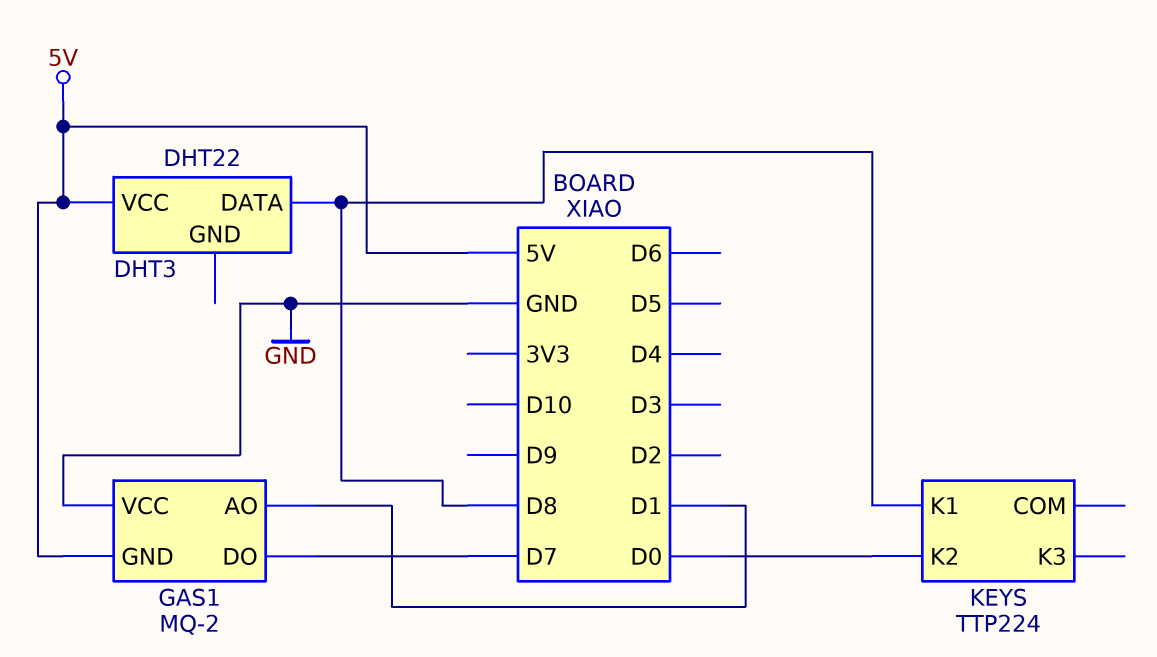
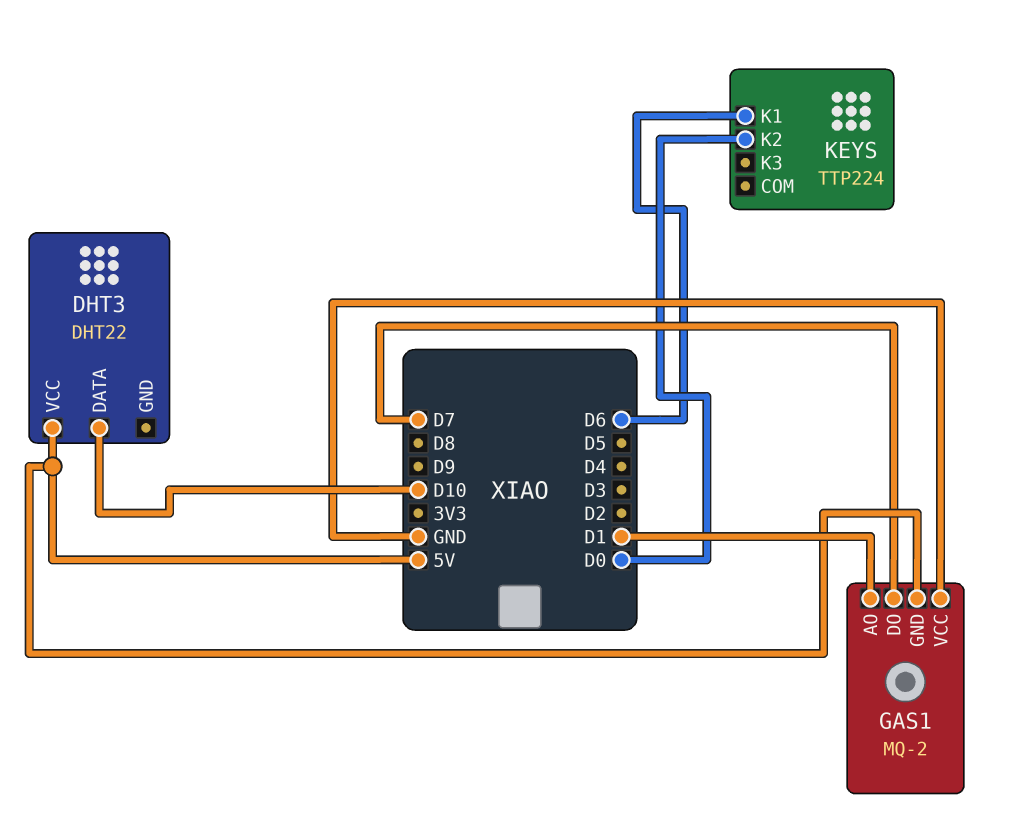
DHT3 pin DATA: D8 -> D10
KEYS pin K1: D8 -> D6

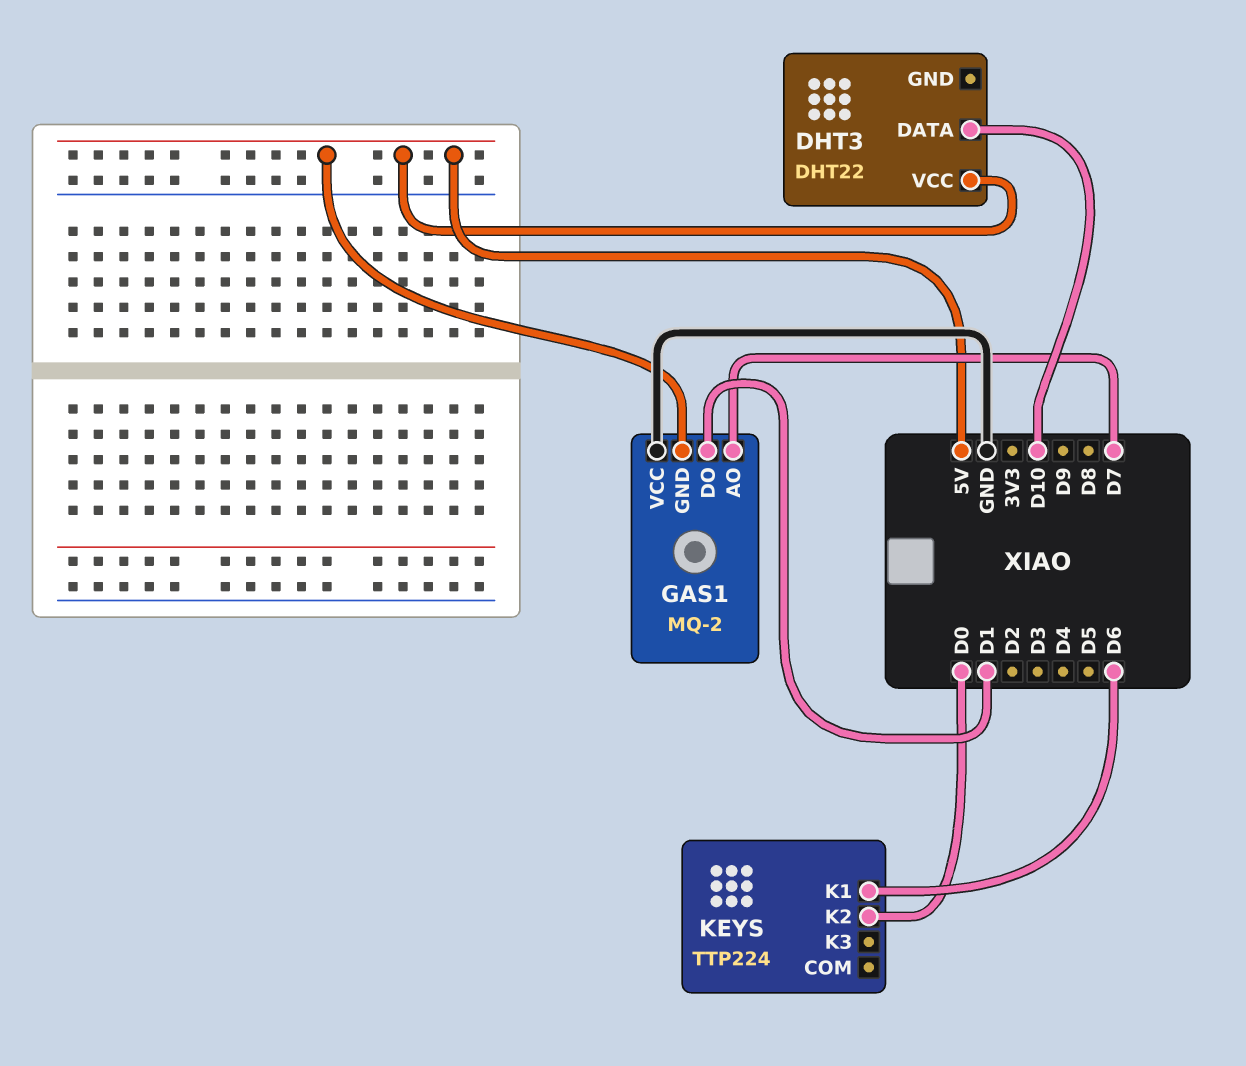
GAS1 pin AO: D1 -> D7
GAS1 pin DO: D7 -> D1

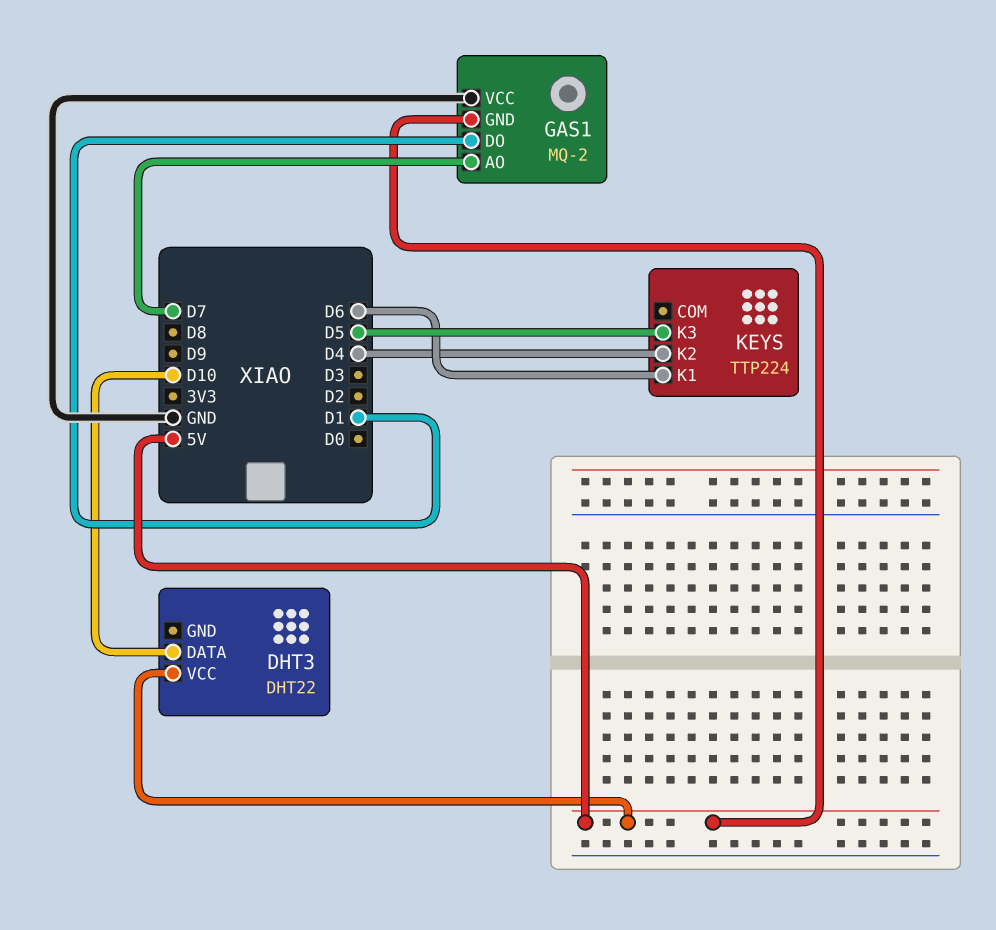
KEYS pin K2: D0 -> D4
KEYS pin K3: none -> D5

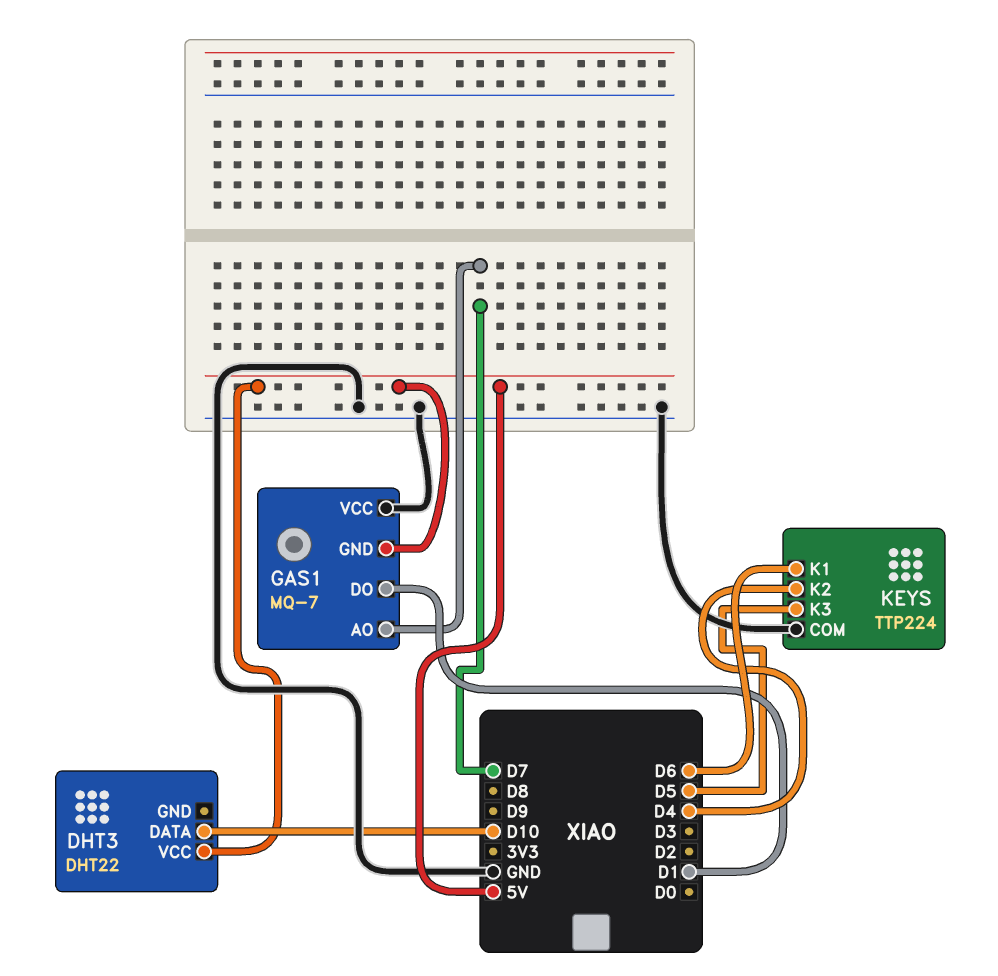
GAS1: MQ-2 -> MQ-7
KEYS pin COM: none -> GND

